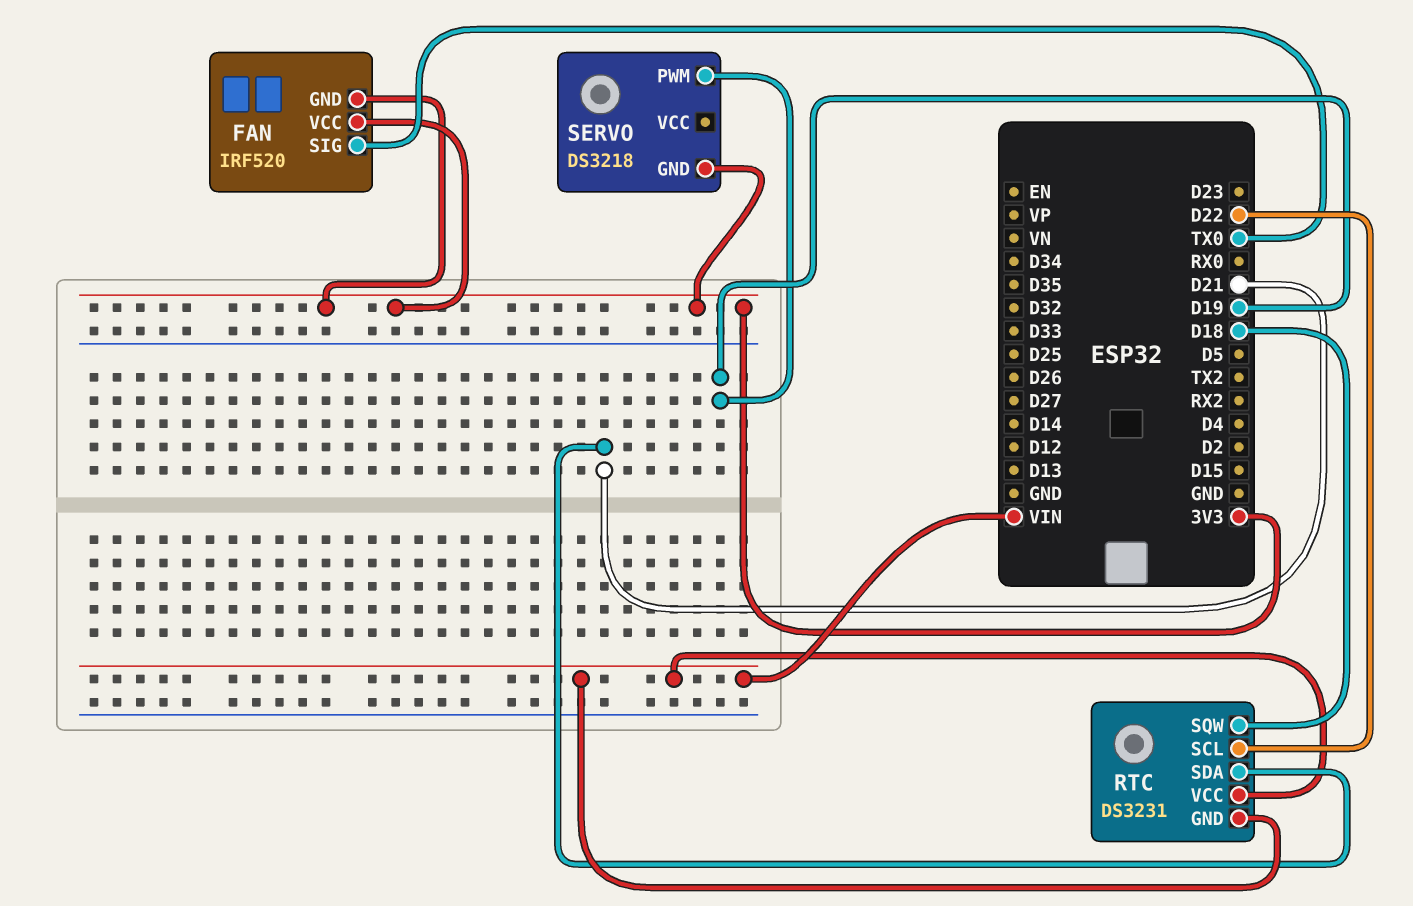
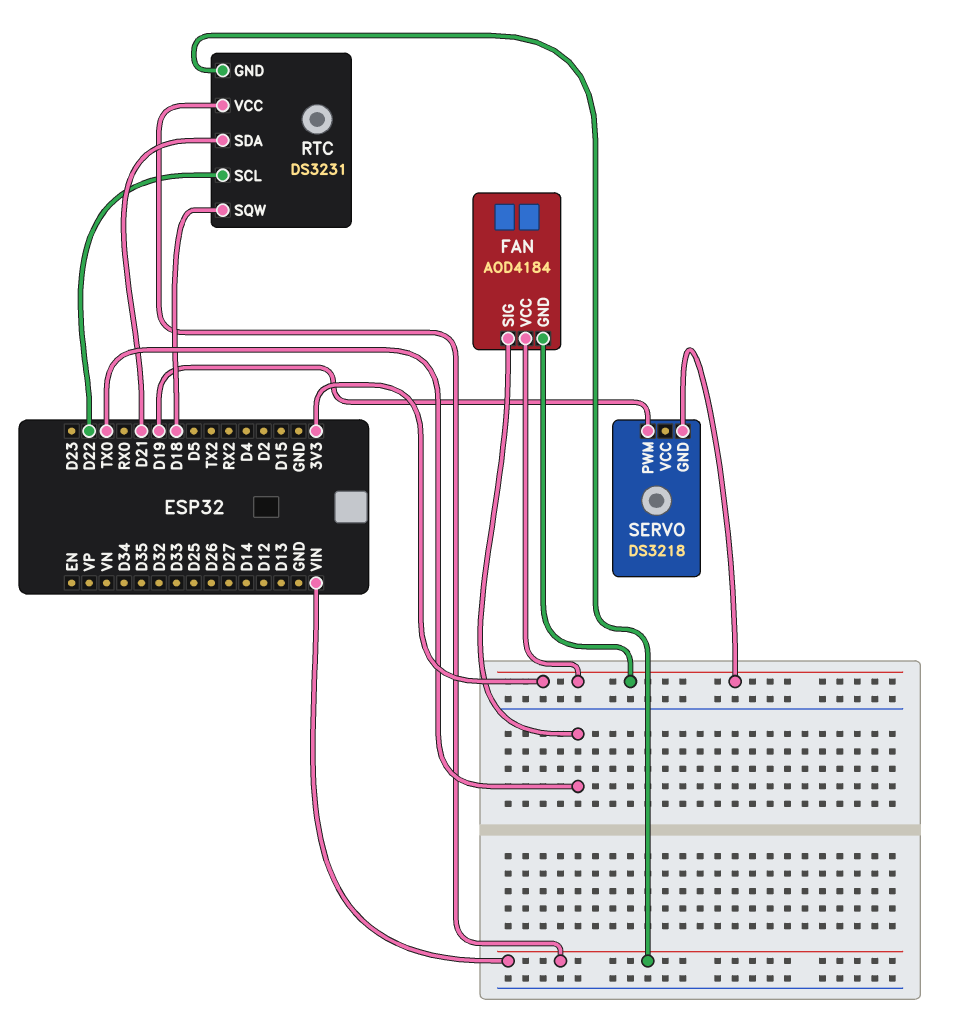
FAN: IRF520 -> AOD4184

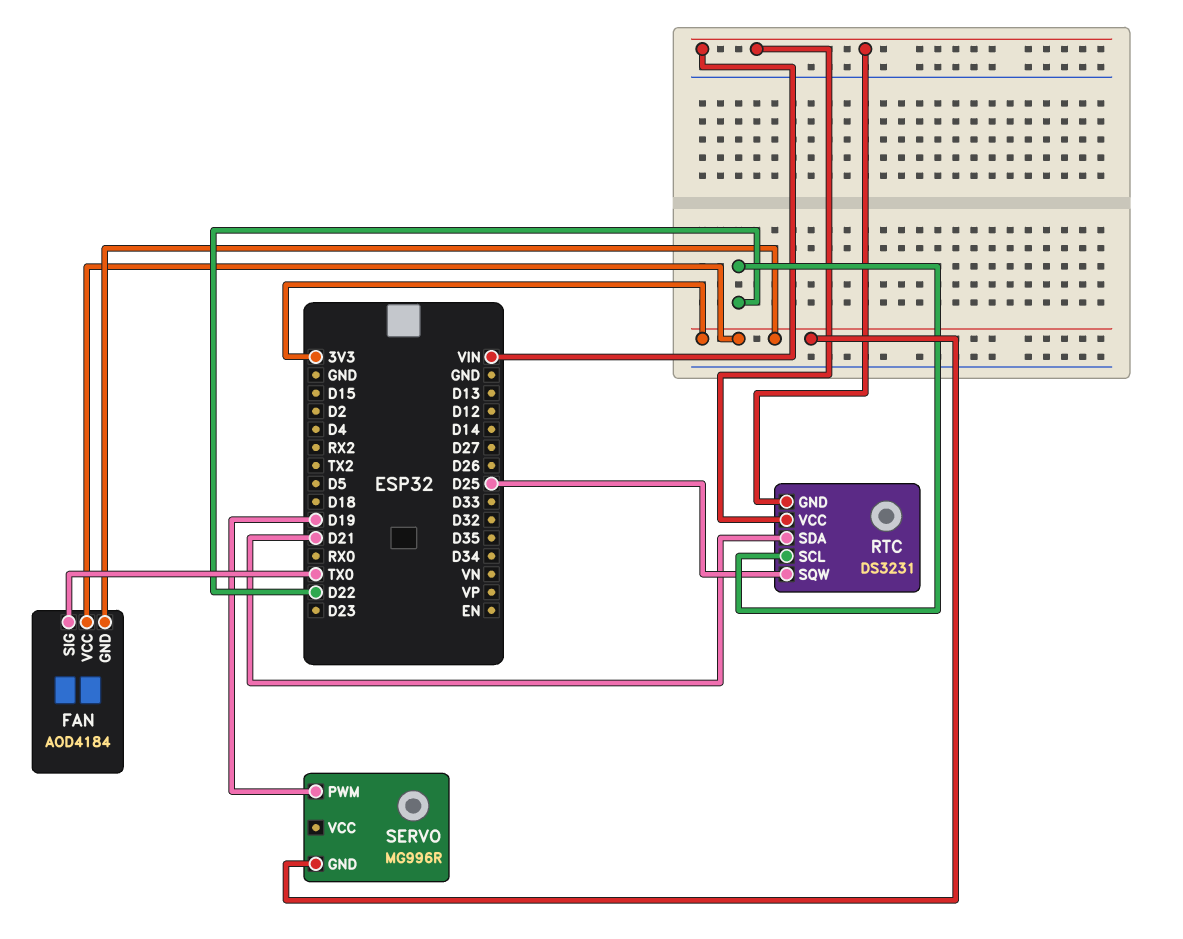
RTC pin SQW: D18 -> D25
SERVO: DS3218 -> MG996R

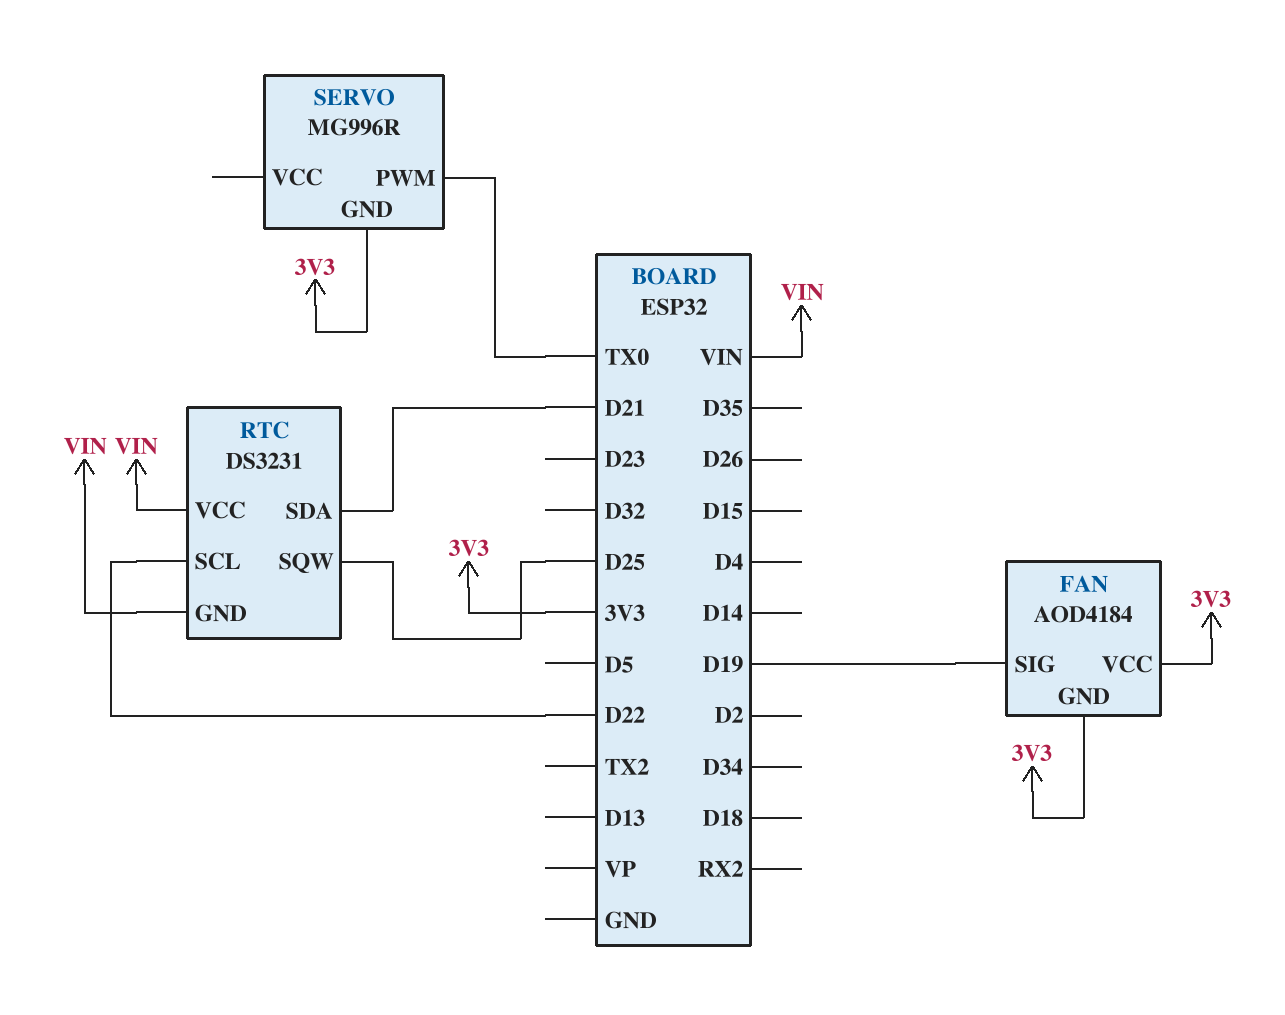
FAN pin SIG: TX0 -> D19
SERVO pin PWM: D19 -> TX0

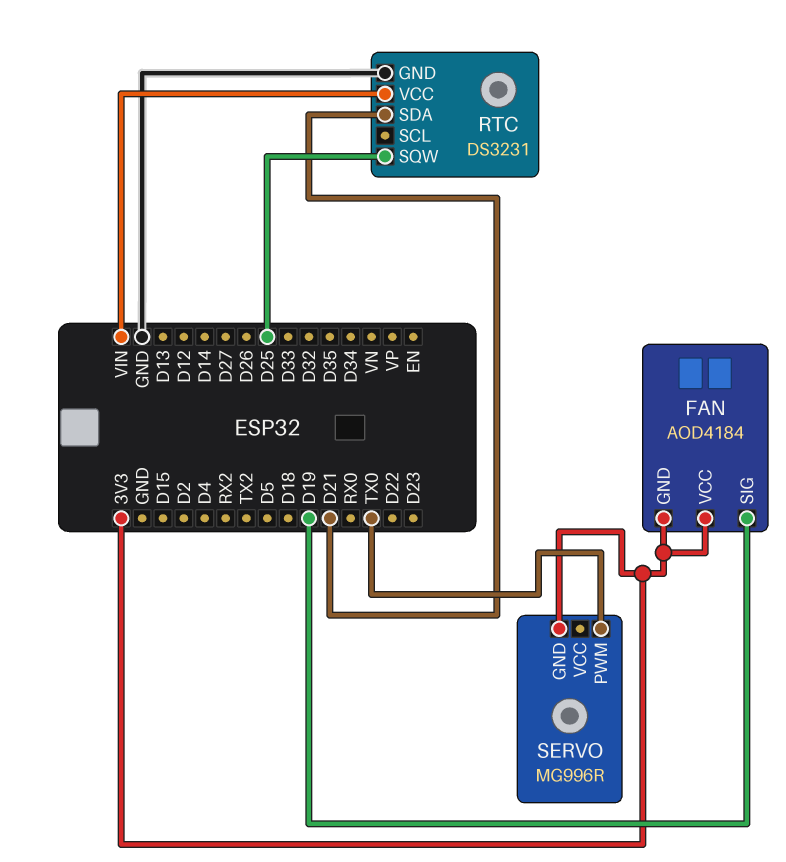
RTC pin GND: VIN -> GND
RTC pin SCL: D22 -> none

